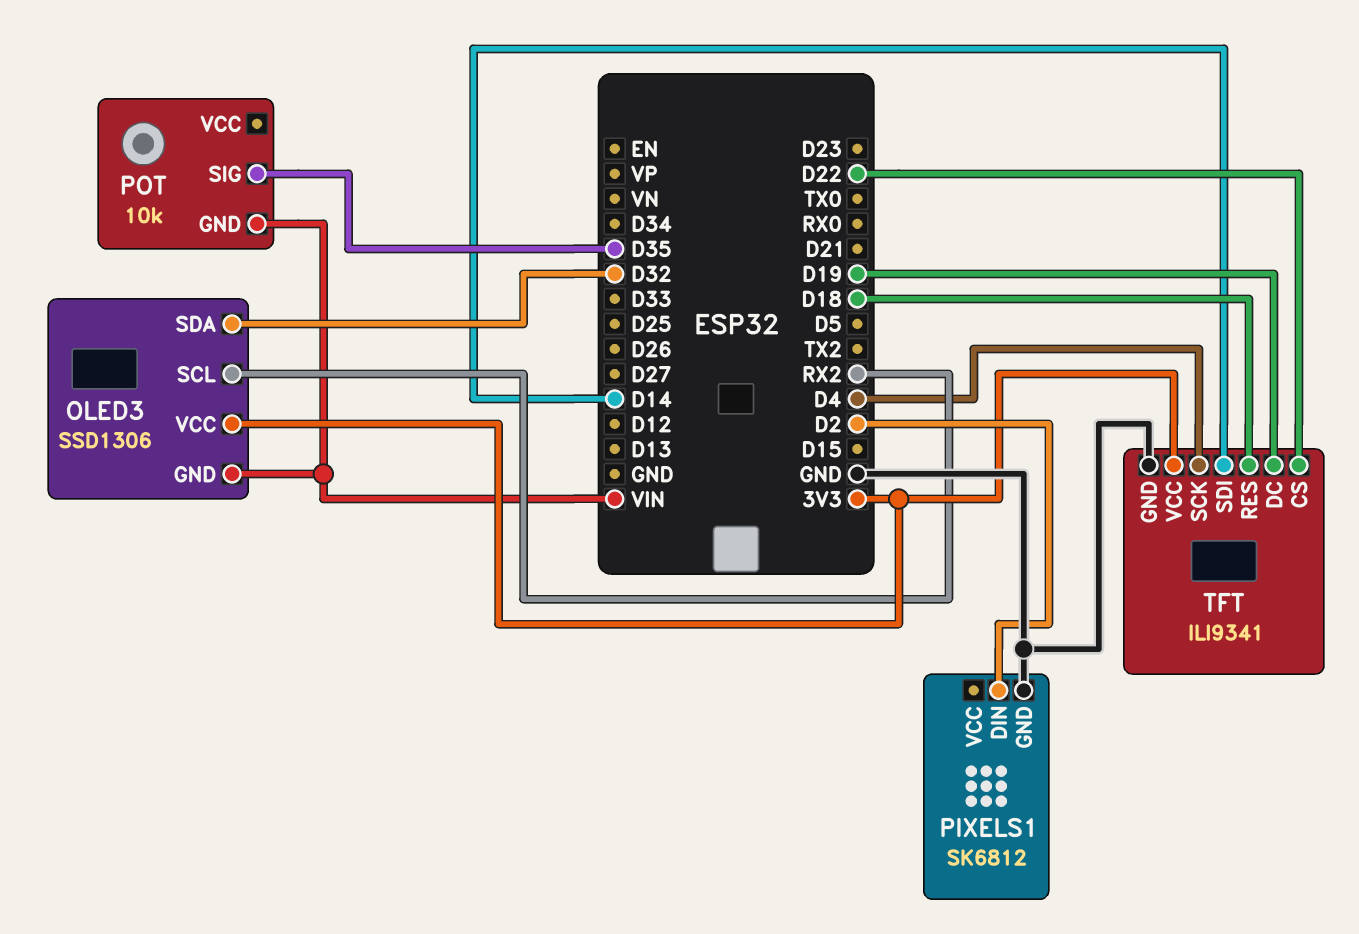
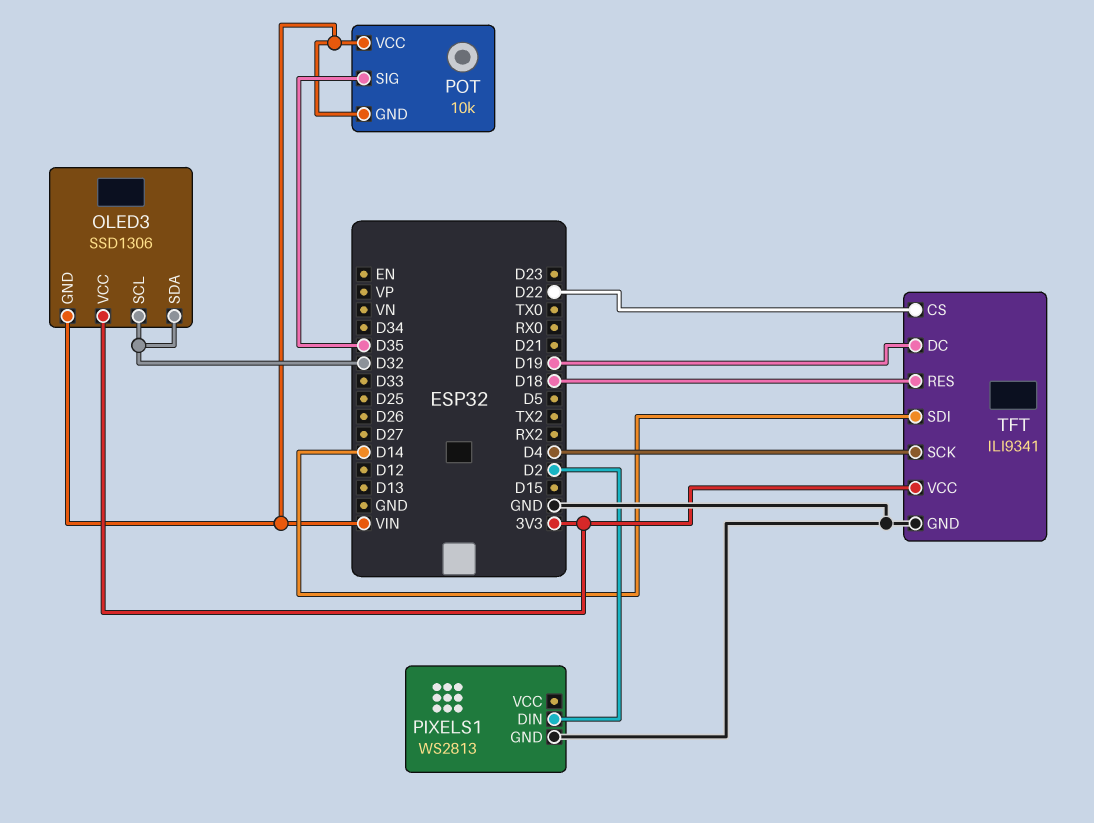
OLED3 pin SCL: RX2 -> D32
PIXELS1: SK6812 -> WS2813
POT pin VCC: none -> VIN

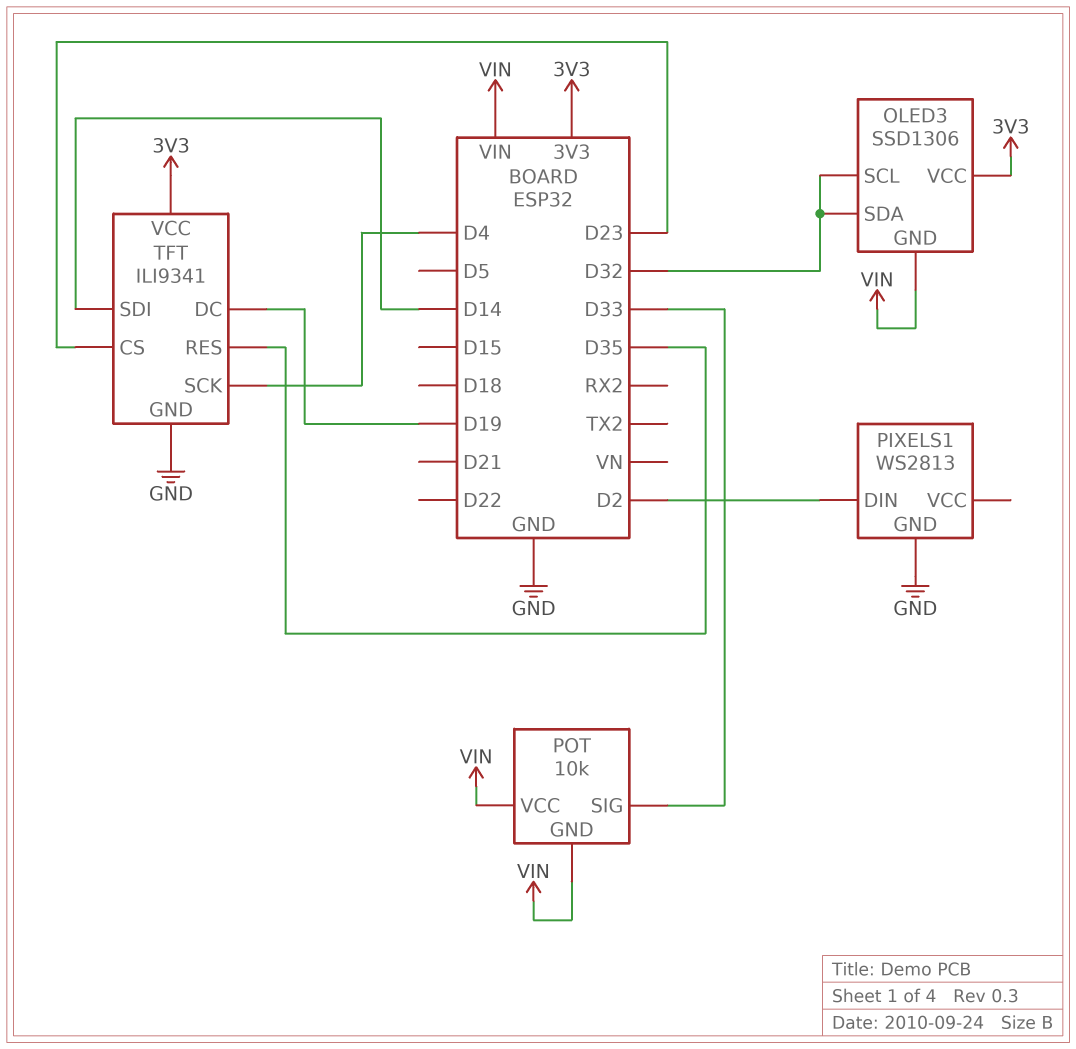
POT pin SIG: D35 -> D33
TFT pin CS: D22 -> D23
TFT pin RES: D18 -> D35

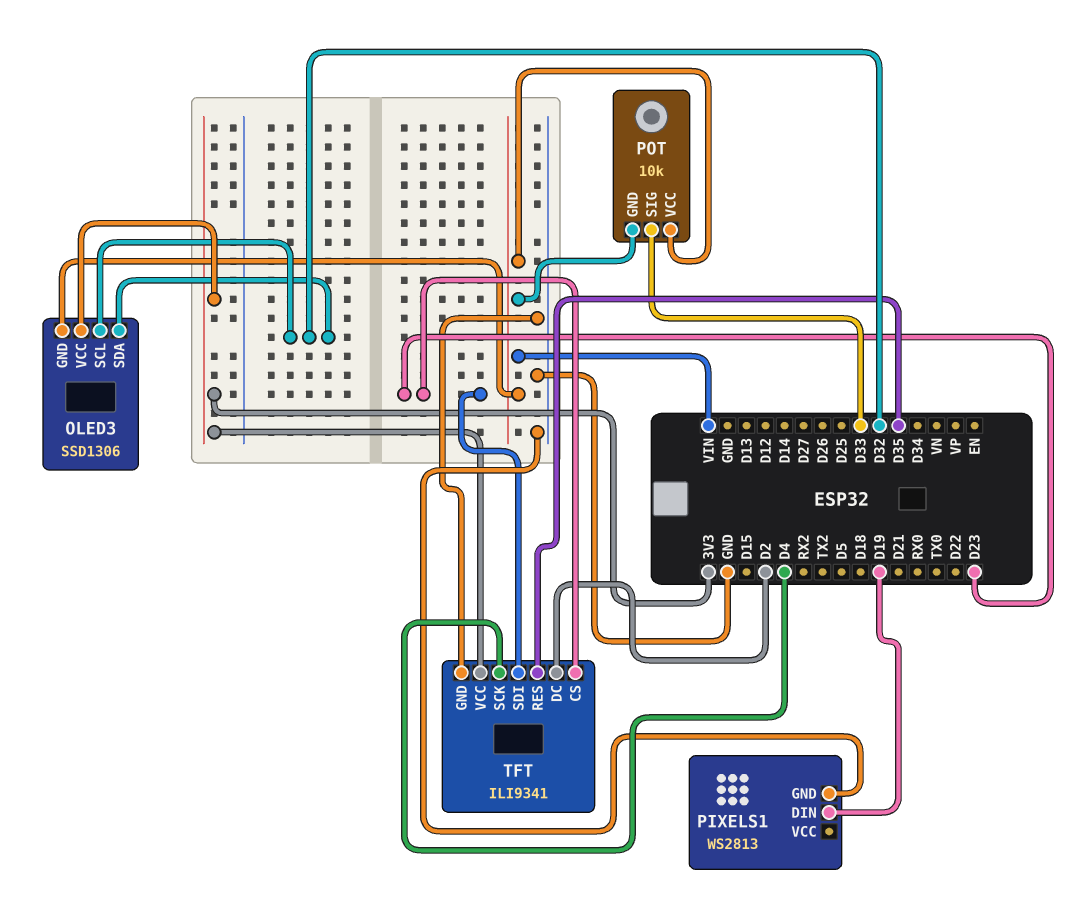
PIXELS1 pin DIN: D2 -> D19
TFT pin DC: D19 -> D2
TFT pin SDI: D14 -> D23

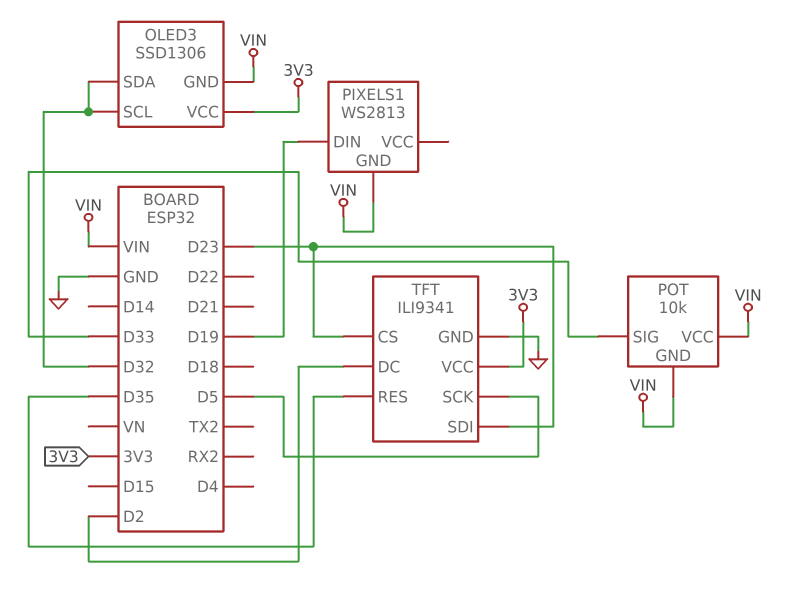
PIXELS1 pin GND: GND -> VIN
TFT pin SCK: D4 -> D5

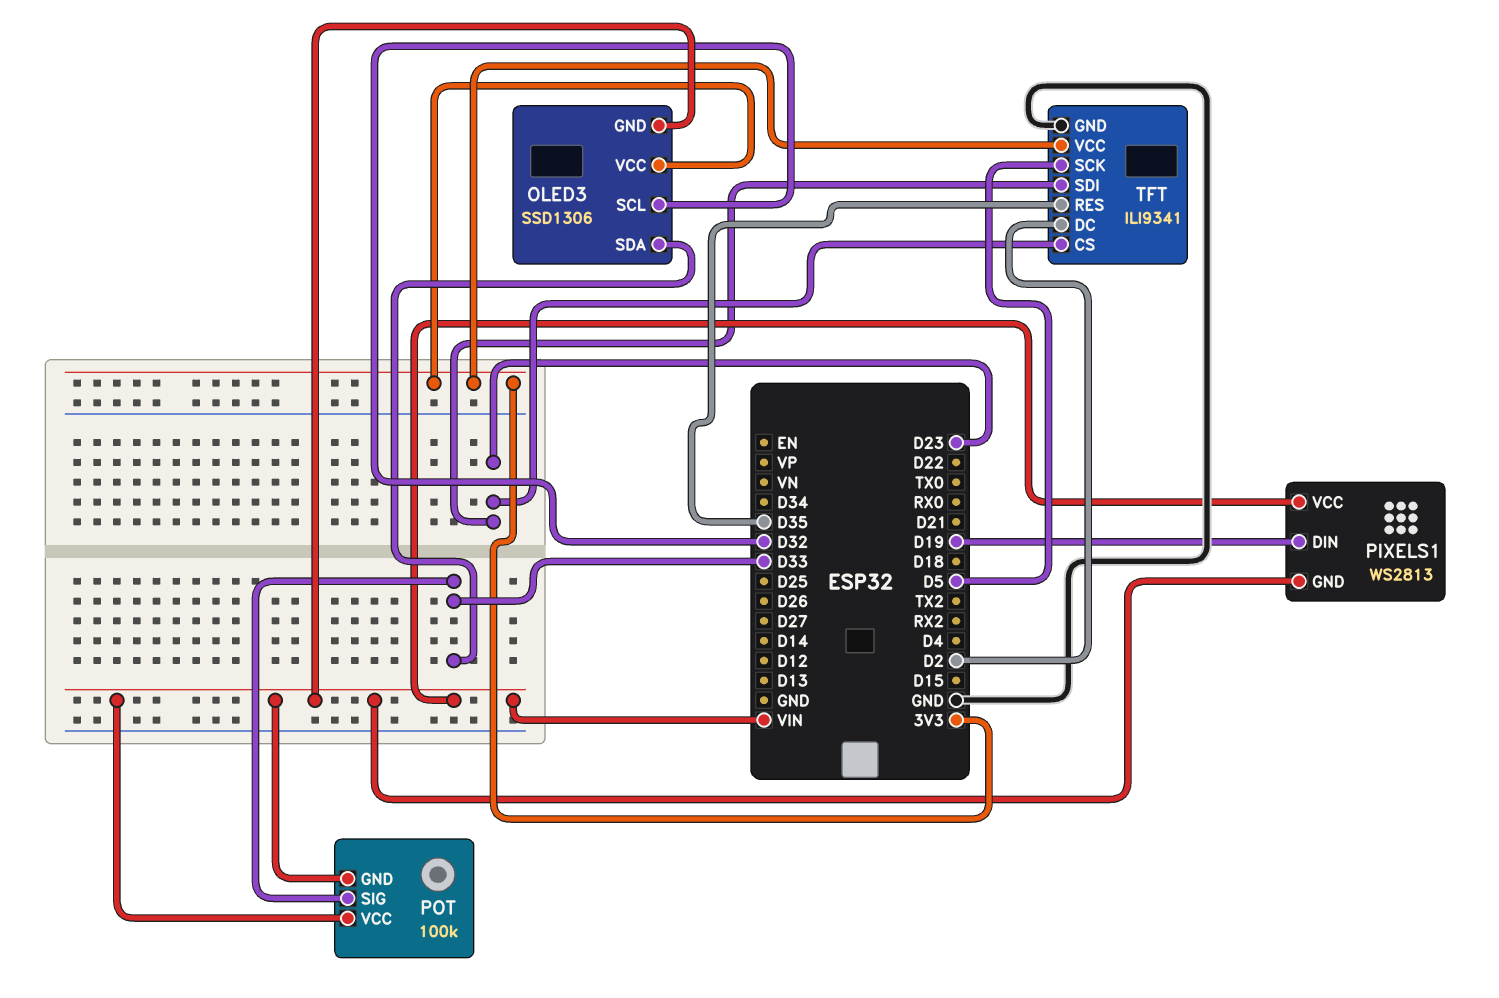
OLED3 pin SDA: D32 -> D33
PIXELS1 pin VCC: none -> VIN
POT: 10k -> 100k

